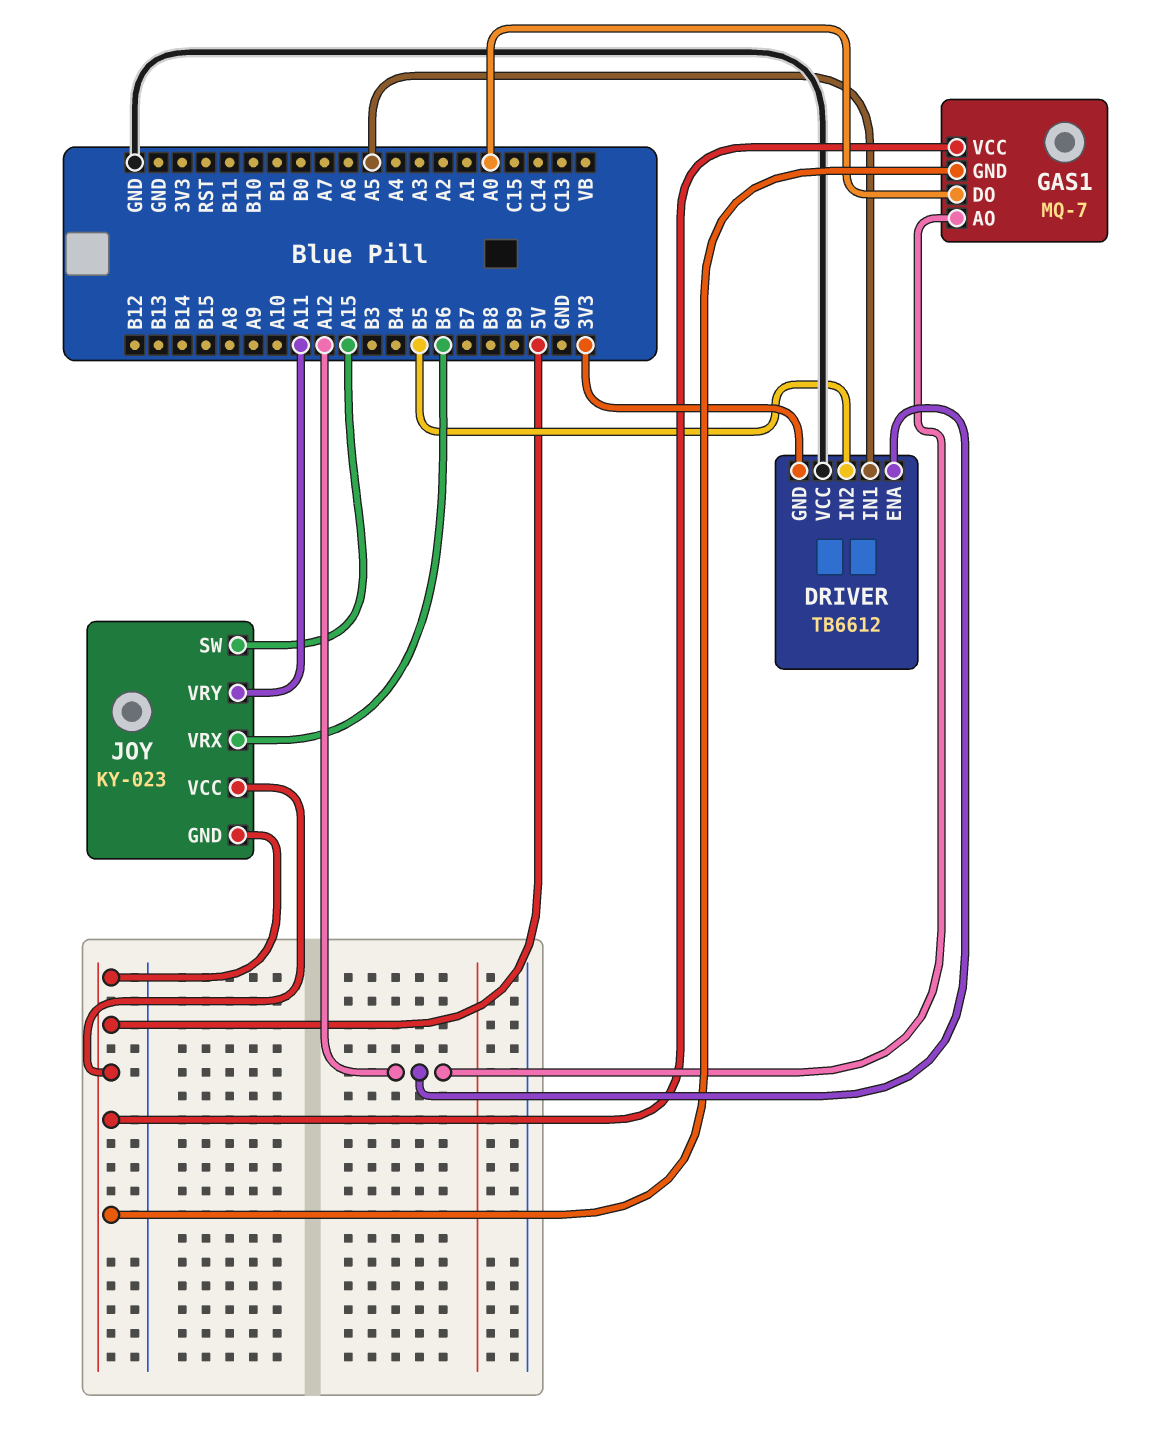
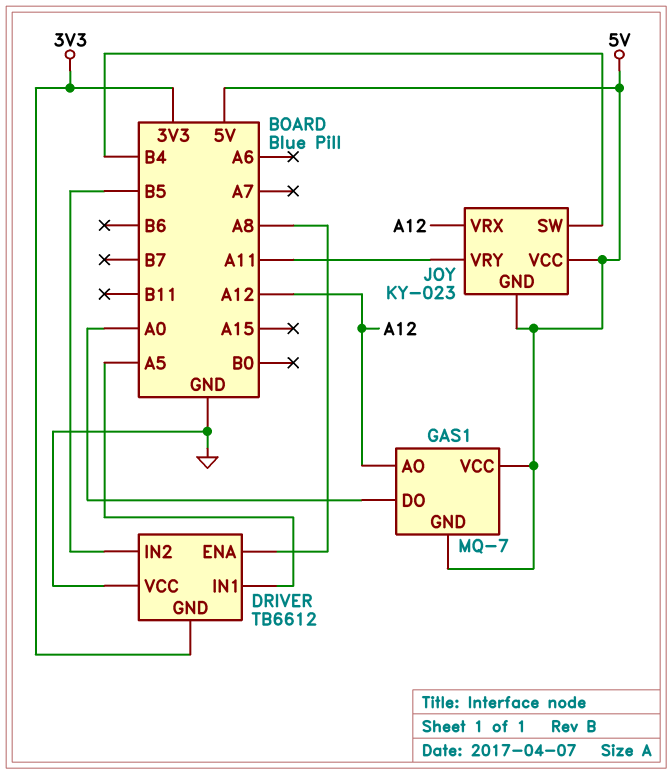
DRIVER pin ENA: A12 -> A8
JOY pin SW: A15 -> B4
JOY pin VRX: B6 -> A12

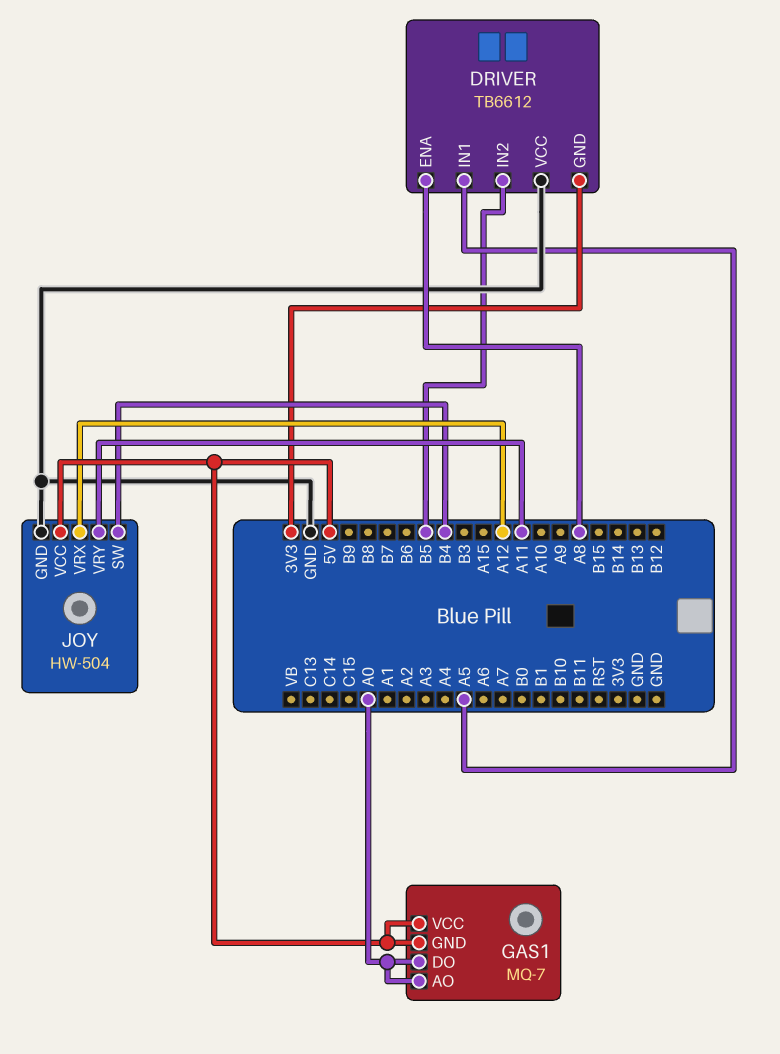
GAS1 pin AO: A12 -> A0
JOY: KY-023 -> HW-504
JOY pin GND: 5V -> GND

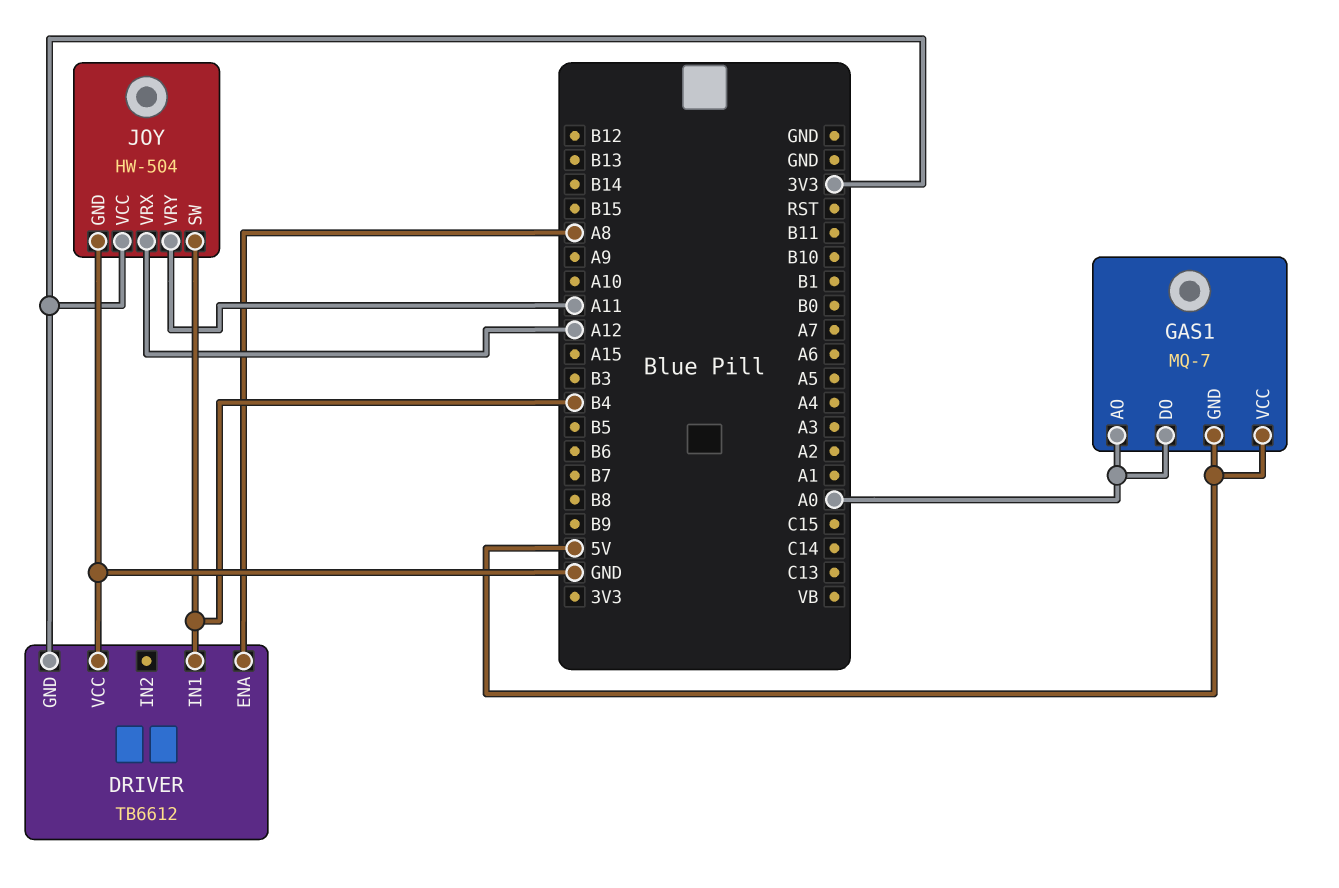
DRIVER pin IN1: A5 -> B4
DRIVER pin IN2: B5 -> none
JOY pin VCC: 5V -> 3V3

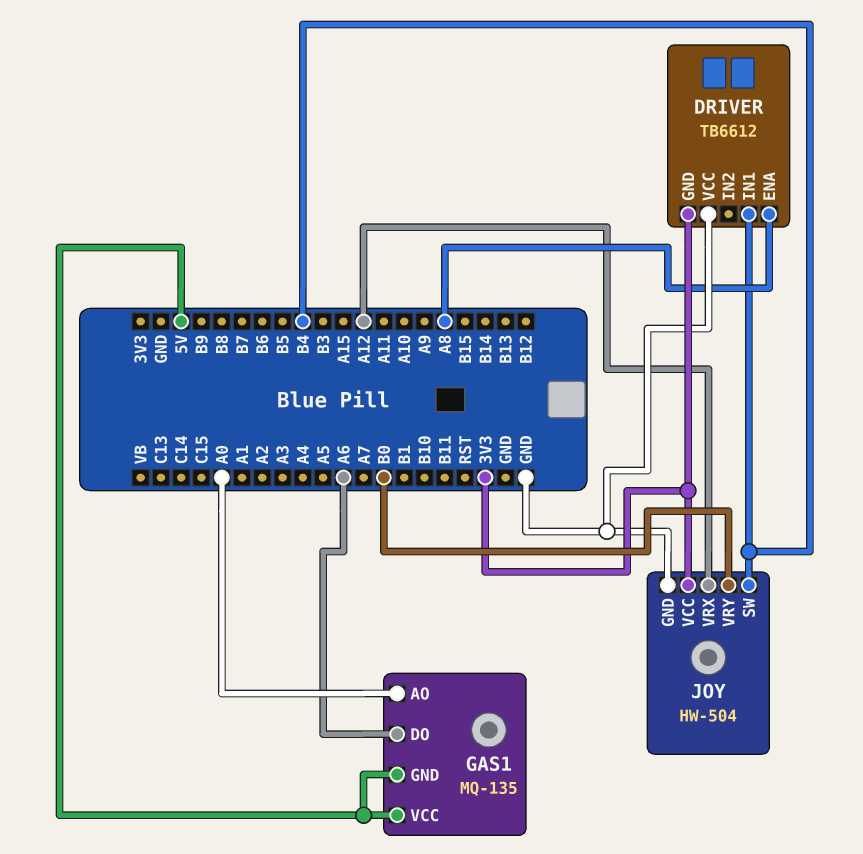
GAS1: MQ-7 -> MQ-135
GAS1 pin DO: A0 -> A6
JOY pin VRY: A11 -> B0

